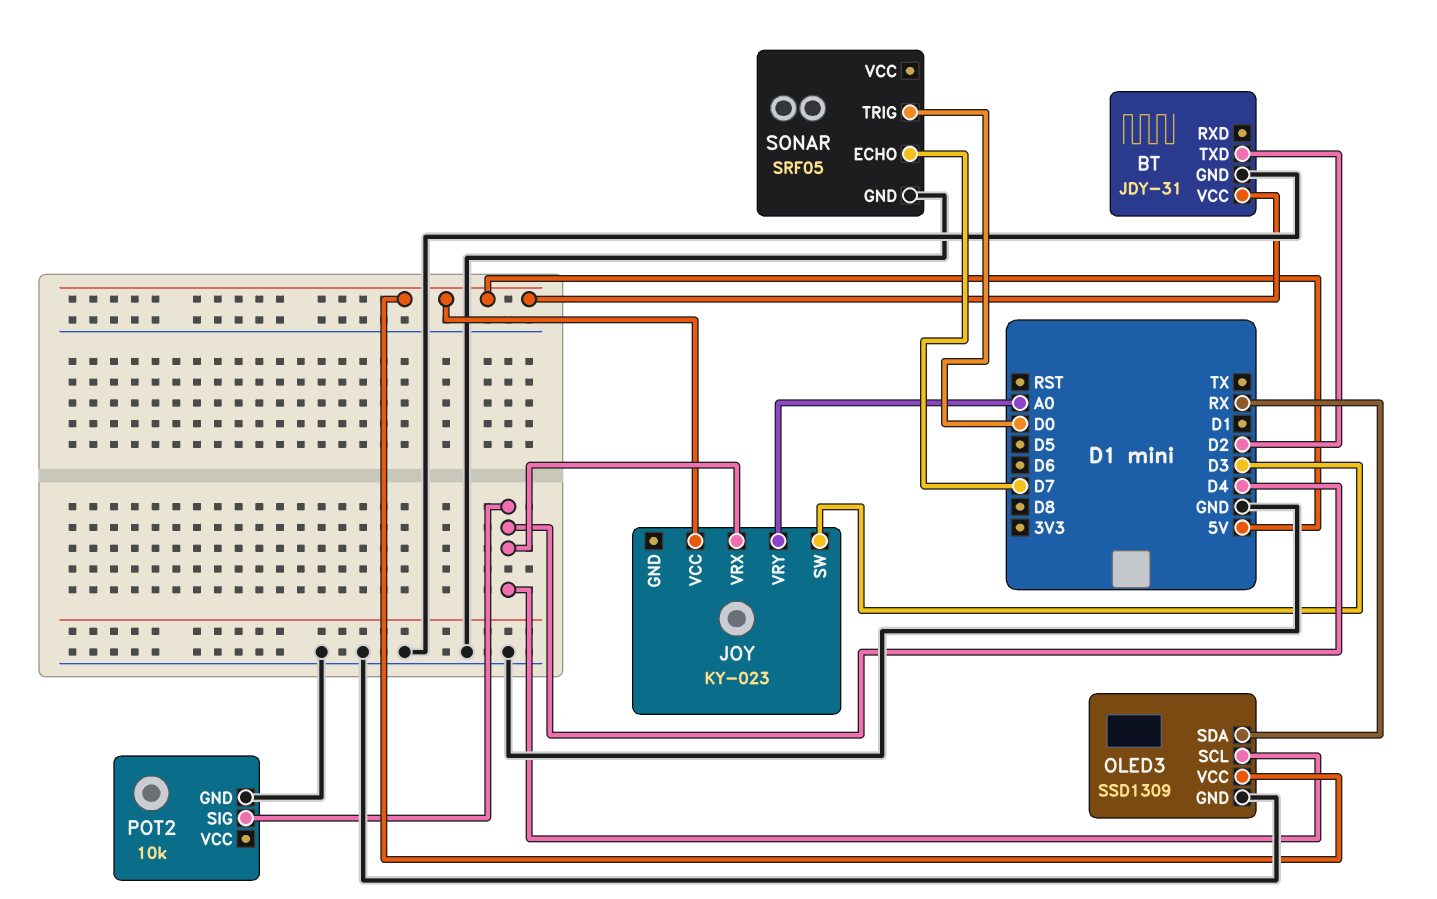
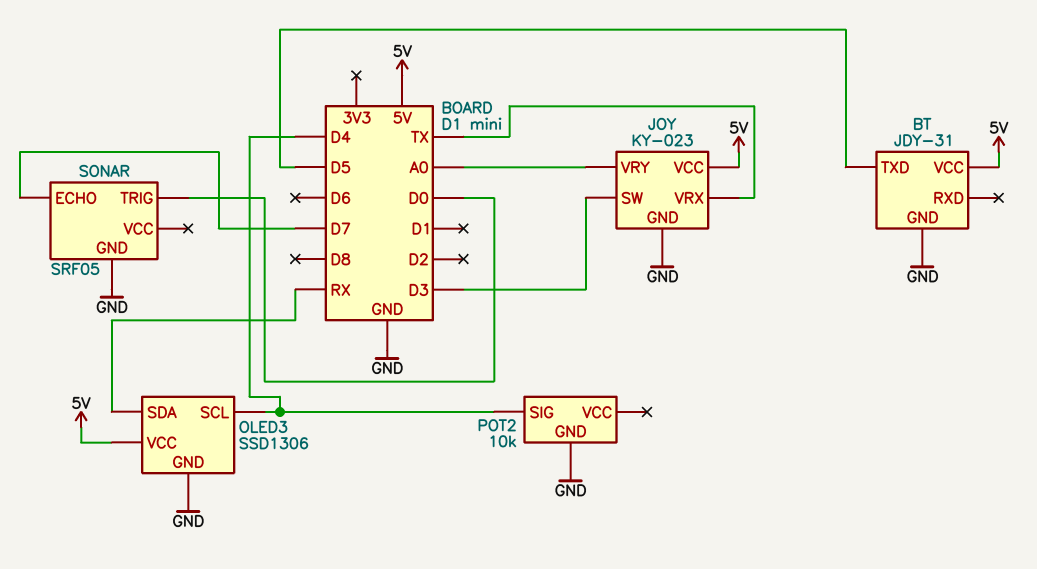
BT pin TXD: D2 -> D5
JOY pin GND: none -> GND
JOY pin VRX: D4 -> TX
OLED3: SSD1309 -> SSD1306

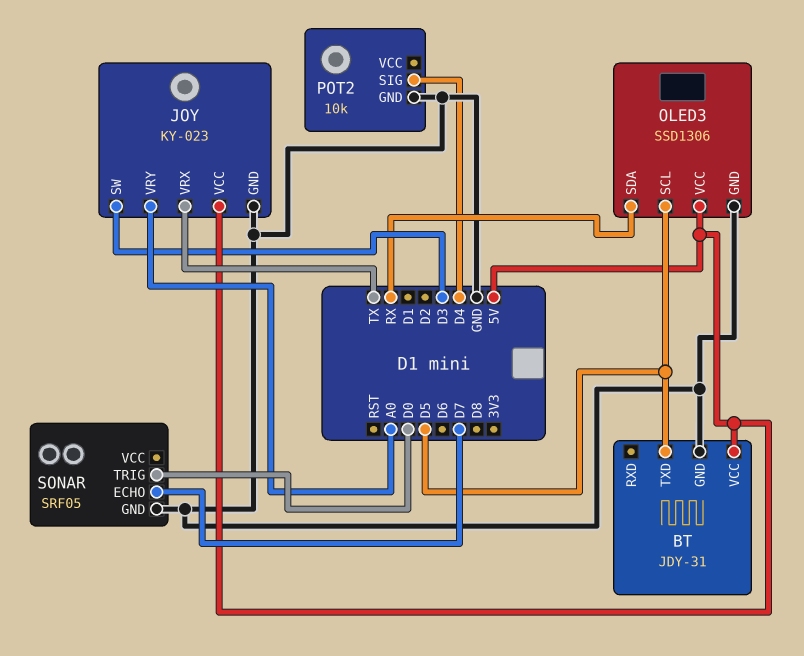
OLED3 pin SCL: D4 -> D5

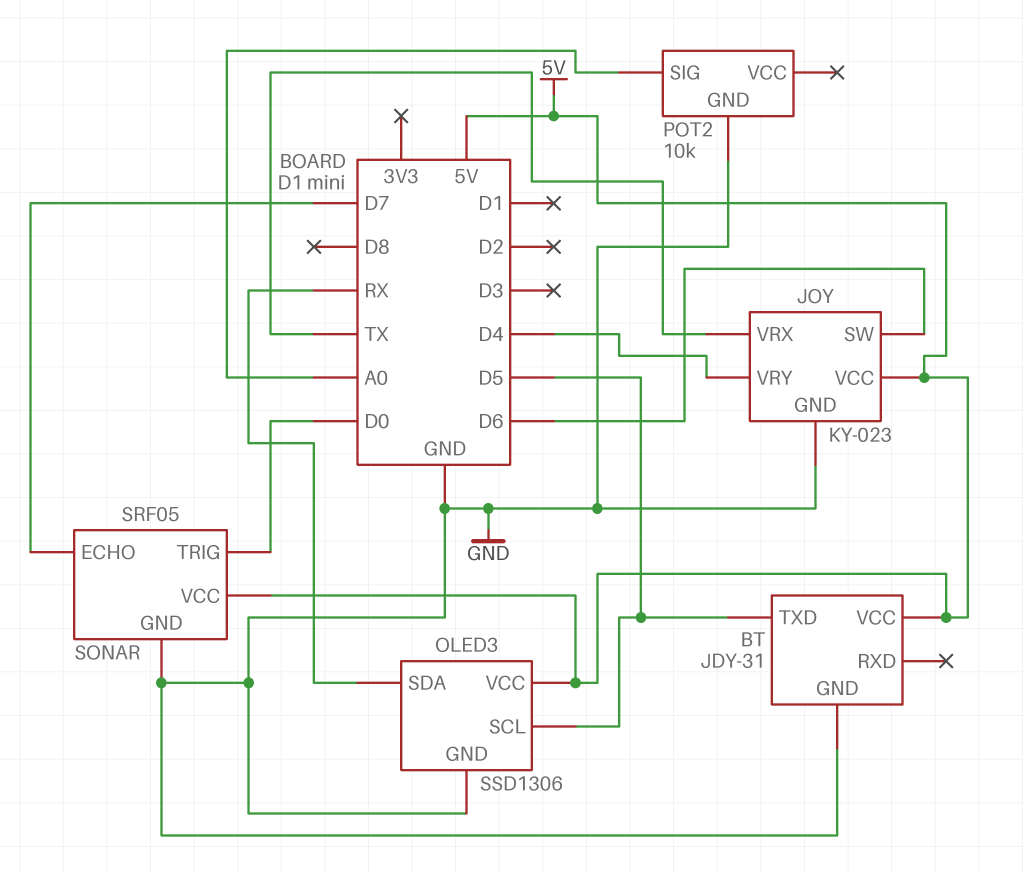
JOY pin SW: D3 -> D6
JOY pin VRY: A0 -> D4
POT2 pin SIG: D4 -> A0
SONAR pin VCC: none -> 5V

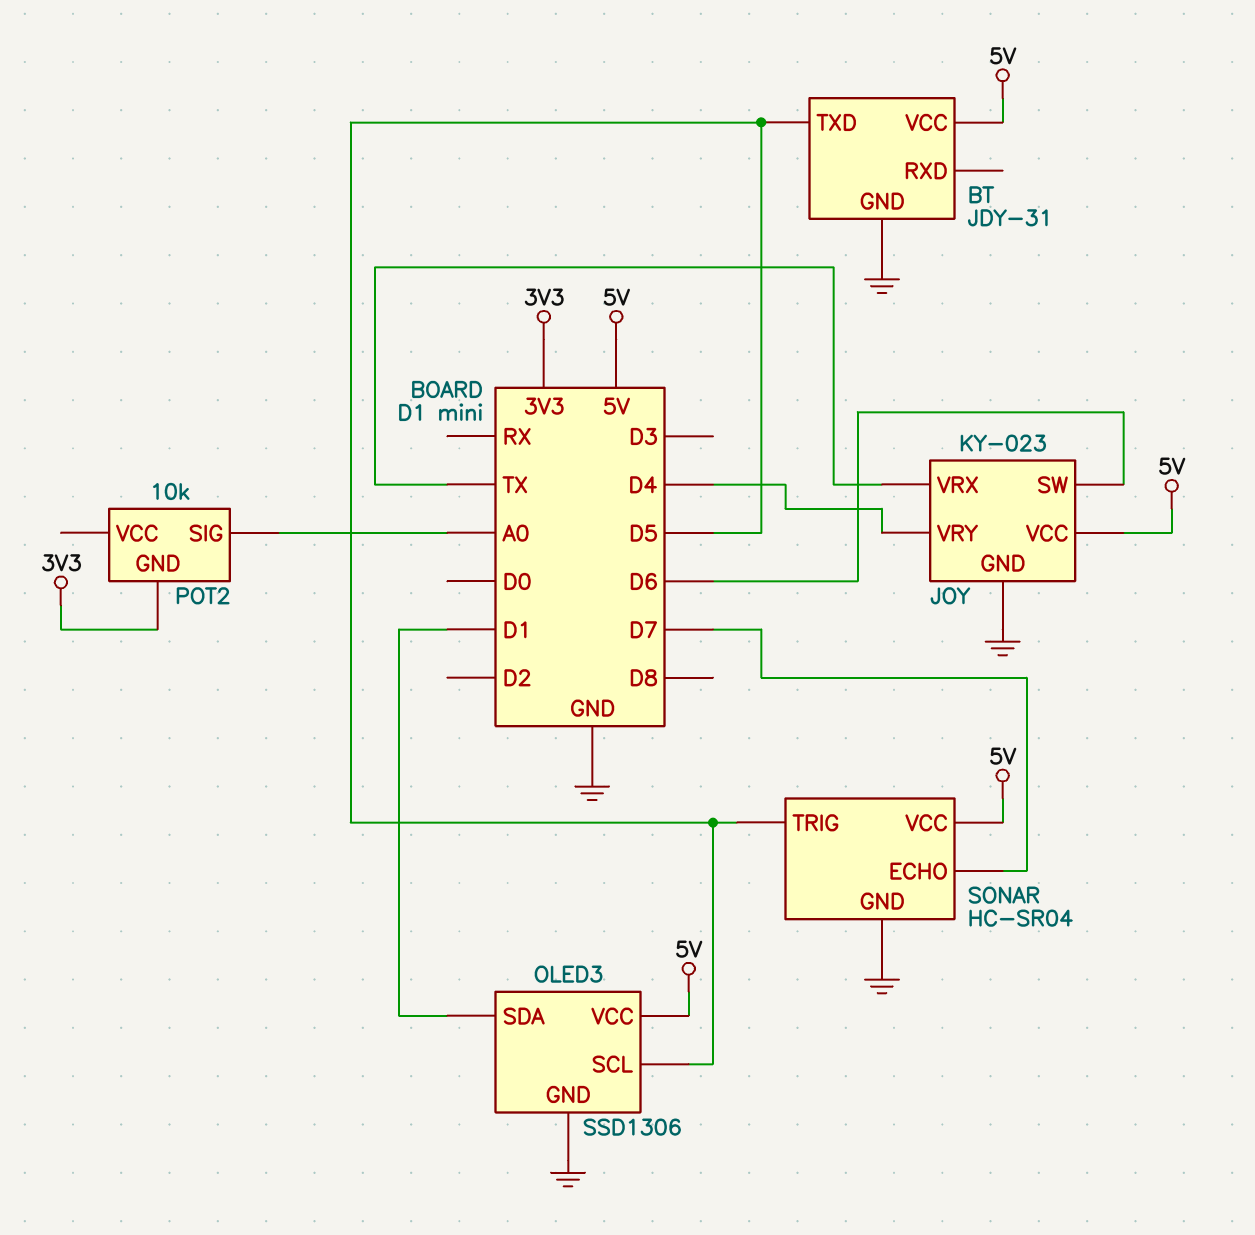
OLED3 pin SDA: RX -> D1
POT2 pin GND: GND -> 3V3
SONAR: SRF05 -> HC-SR04
SONAR pin TRIG: D0 -> D5

